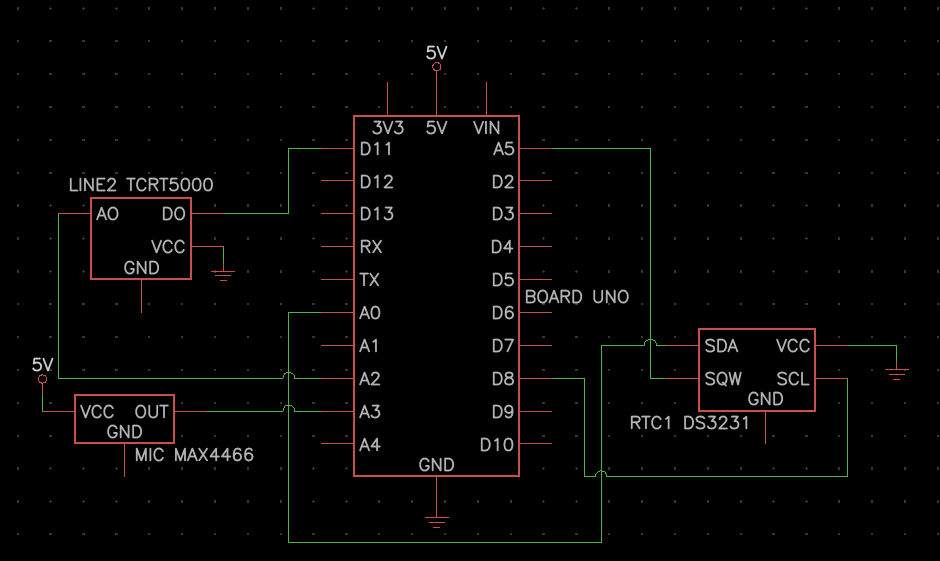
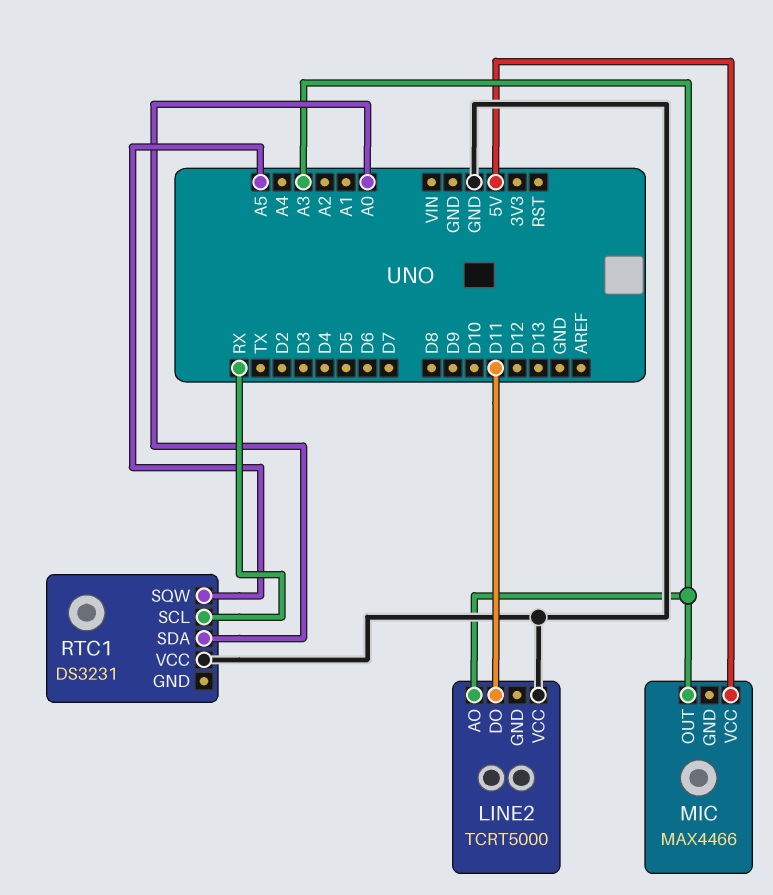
LINE2 pin AO: A2 -> A3
RTC1 pin SCL: D8 -> RX

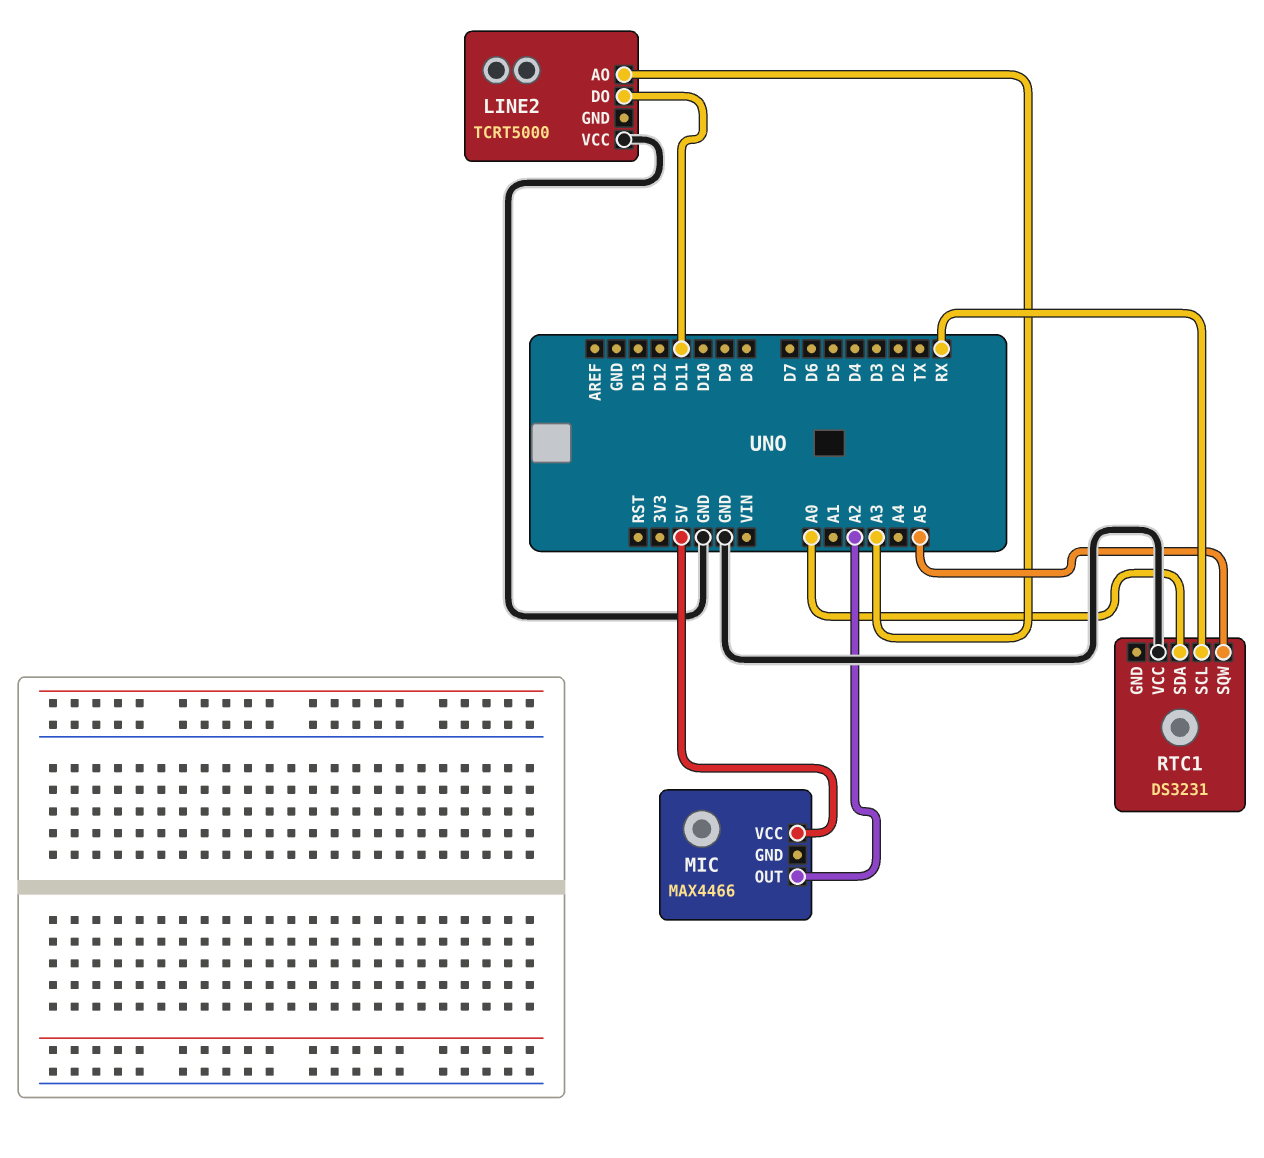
MIC pin OUT: A3 -> A2

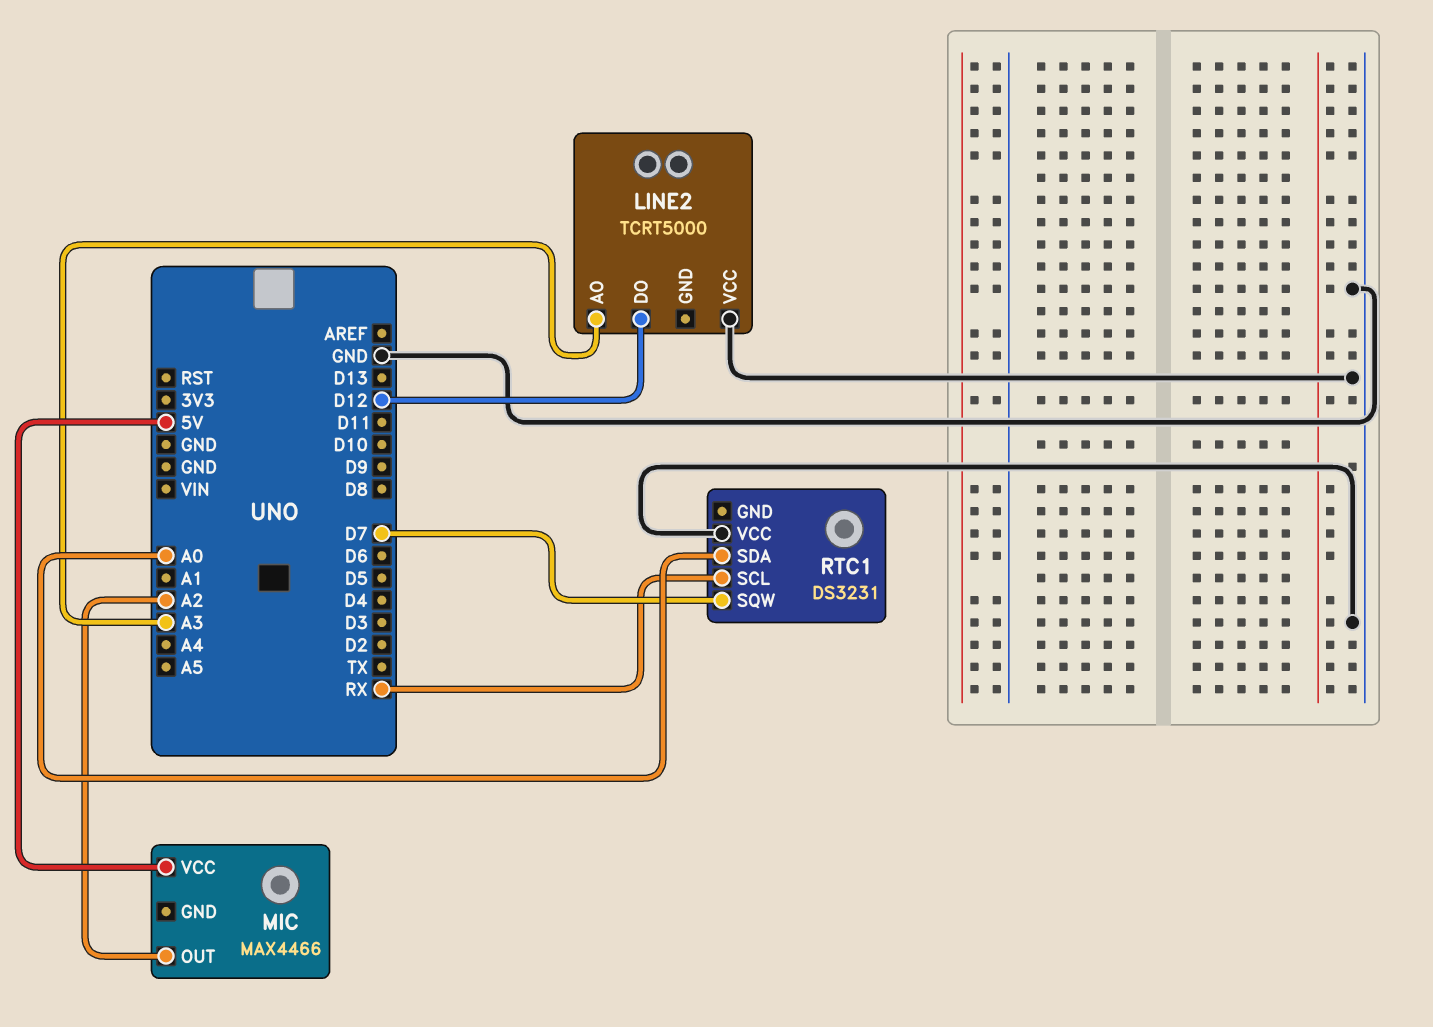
LINE2 pin DO: D11 -> D12
RTC1 pin SQW: A5 -> D7

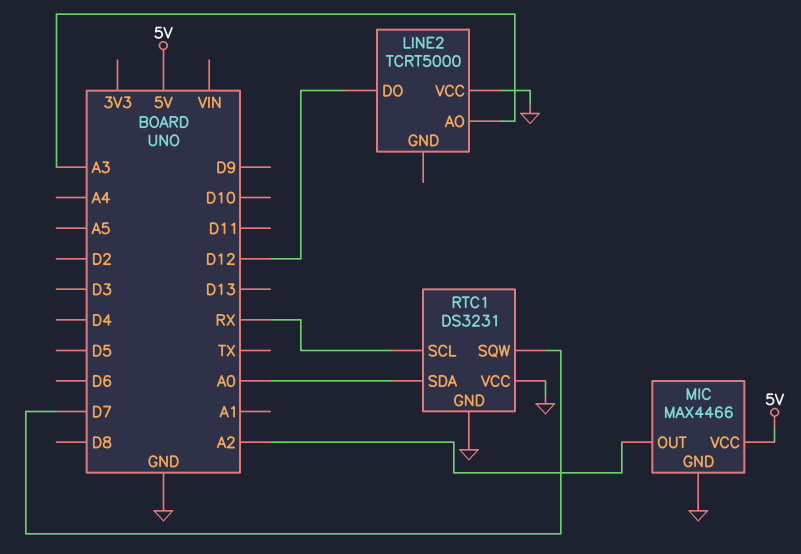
MIC pin GND: none -> GND
RTC1 pin GND: none -> GND

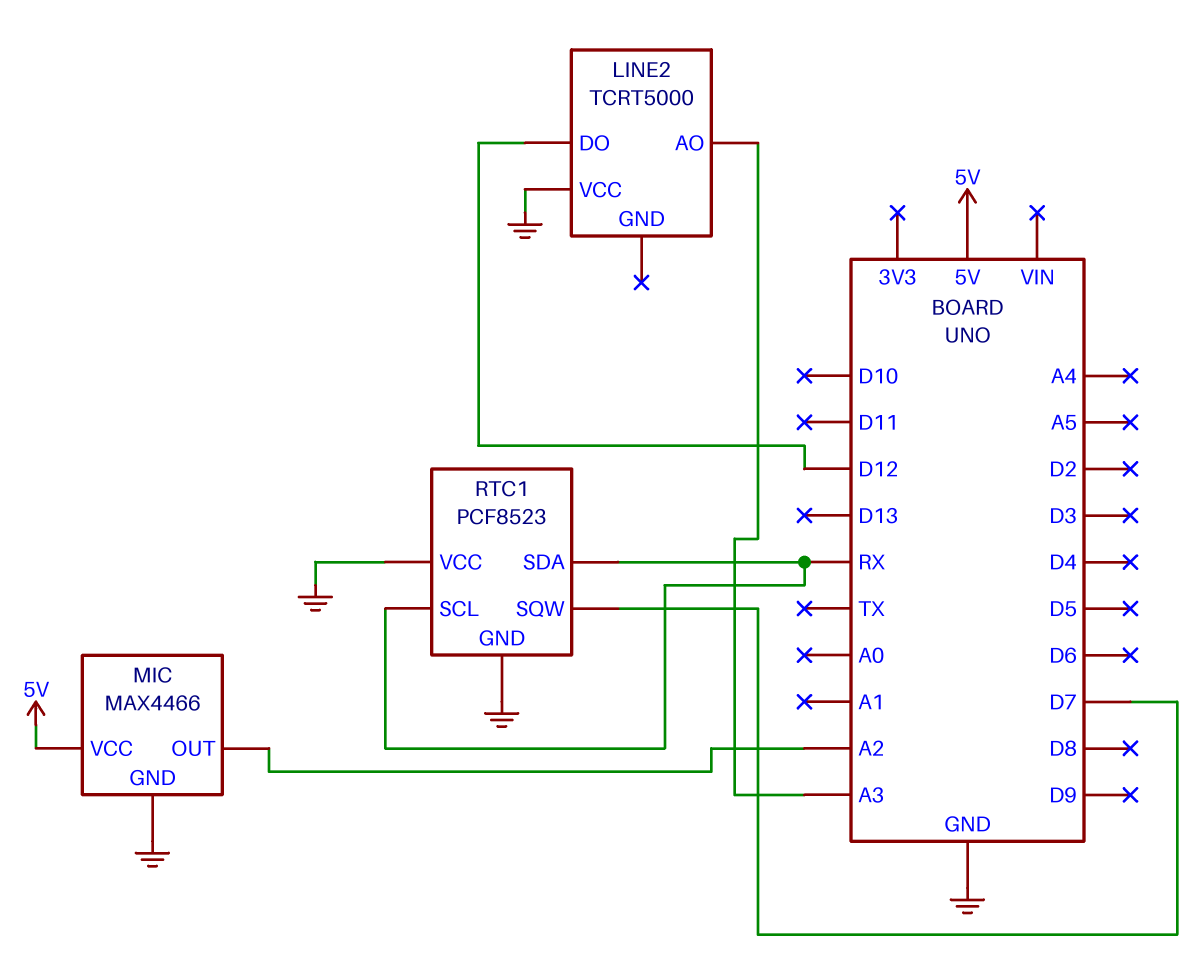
RTC1: DS3231 -> PCF8523
RTC1 pin SDA: A0 -> RX

